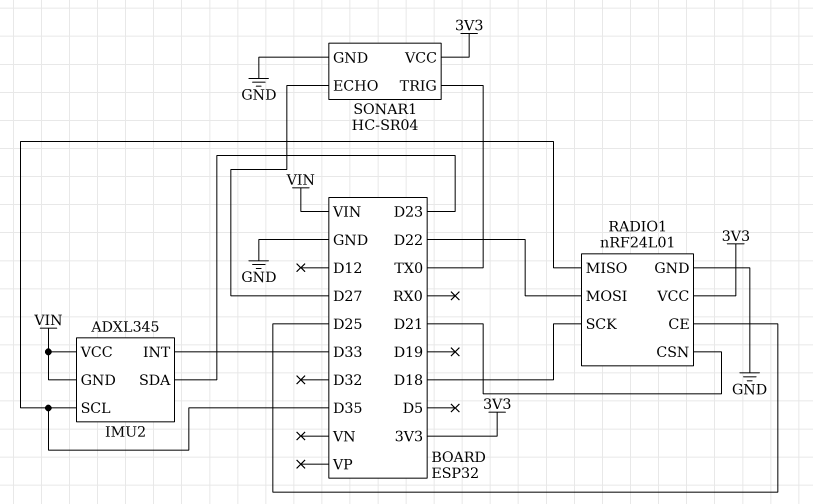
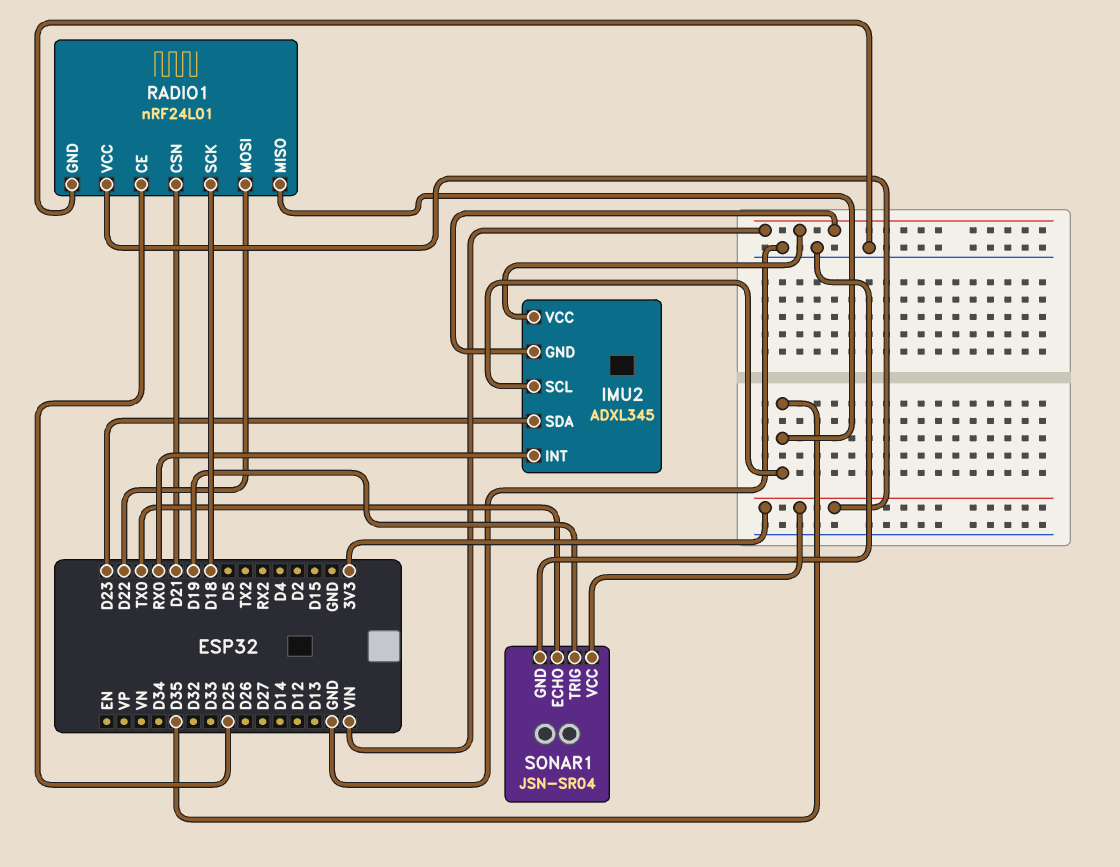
IMU2 pin INT: D33 -> RX0
SONAR1: HC-SR04 -> JSN-SR04
SONAR1 pin ECHO: D27 -> TX0
SONAR1 pin TRIG: TX0 -> D19

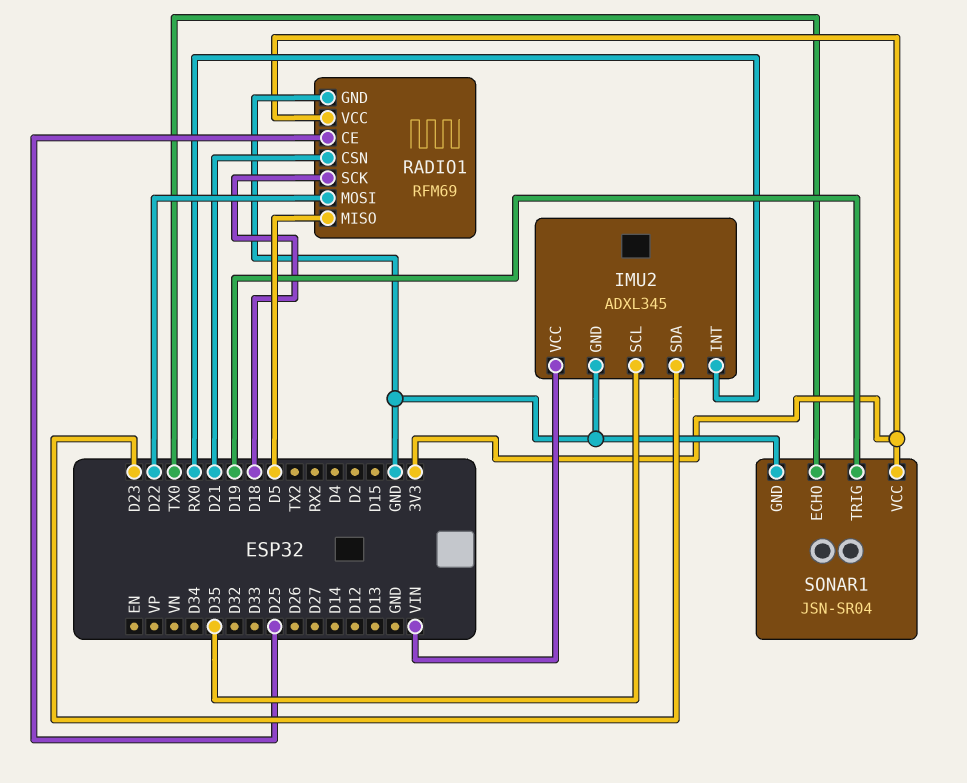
IMU2 pin GND: VIN -> GND
RADIO1: nRF24L01 -> RFM69
RADIO1 pin MISO: D35 -> D5

